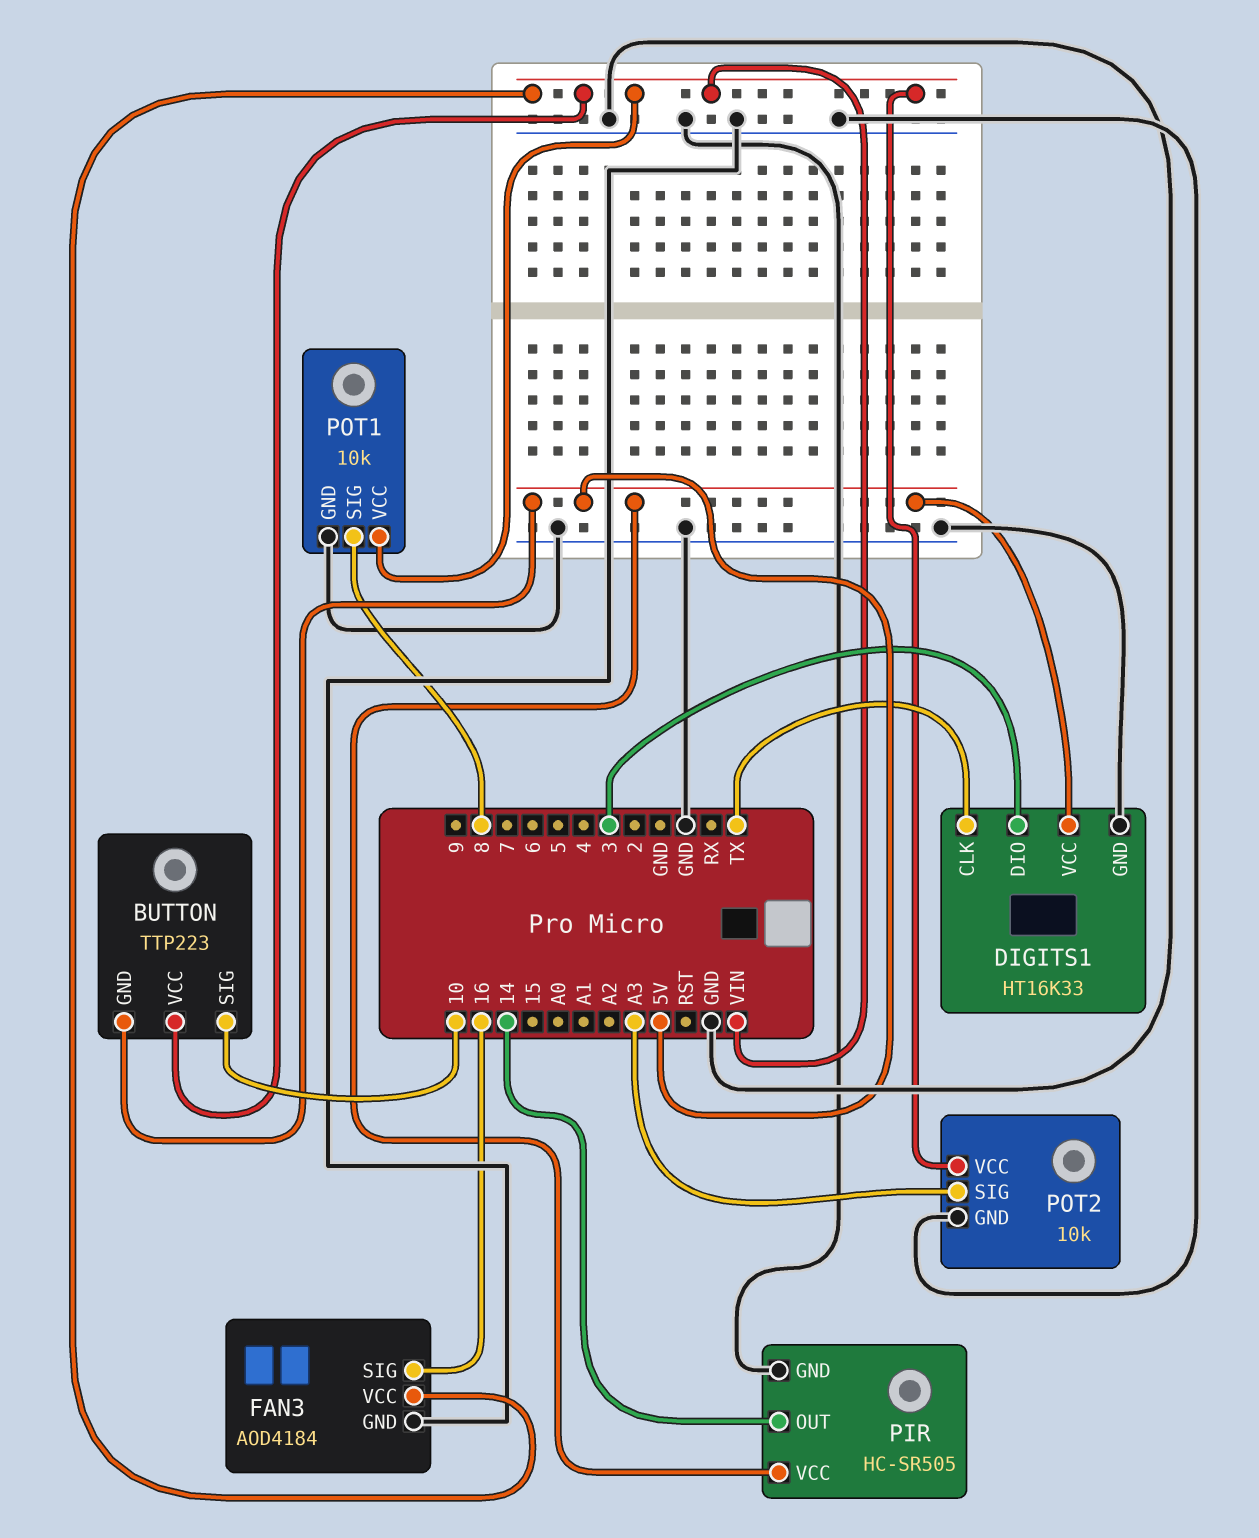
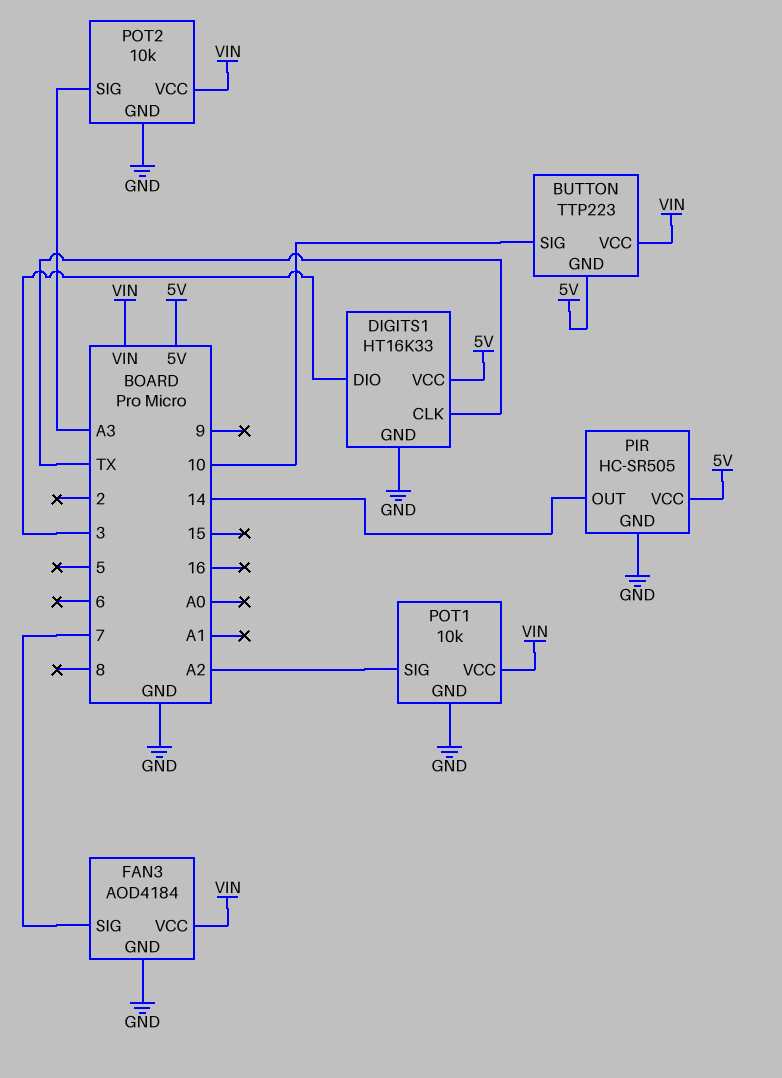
FAN3 pin SIG: 16 -> 7
POT1 pin SIG: 8 -> A2

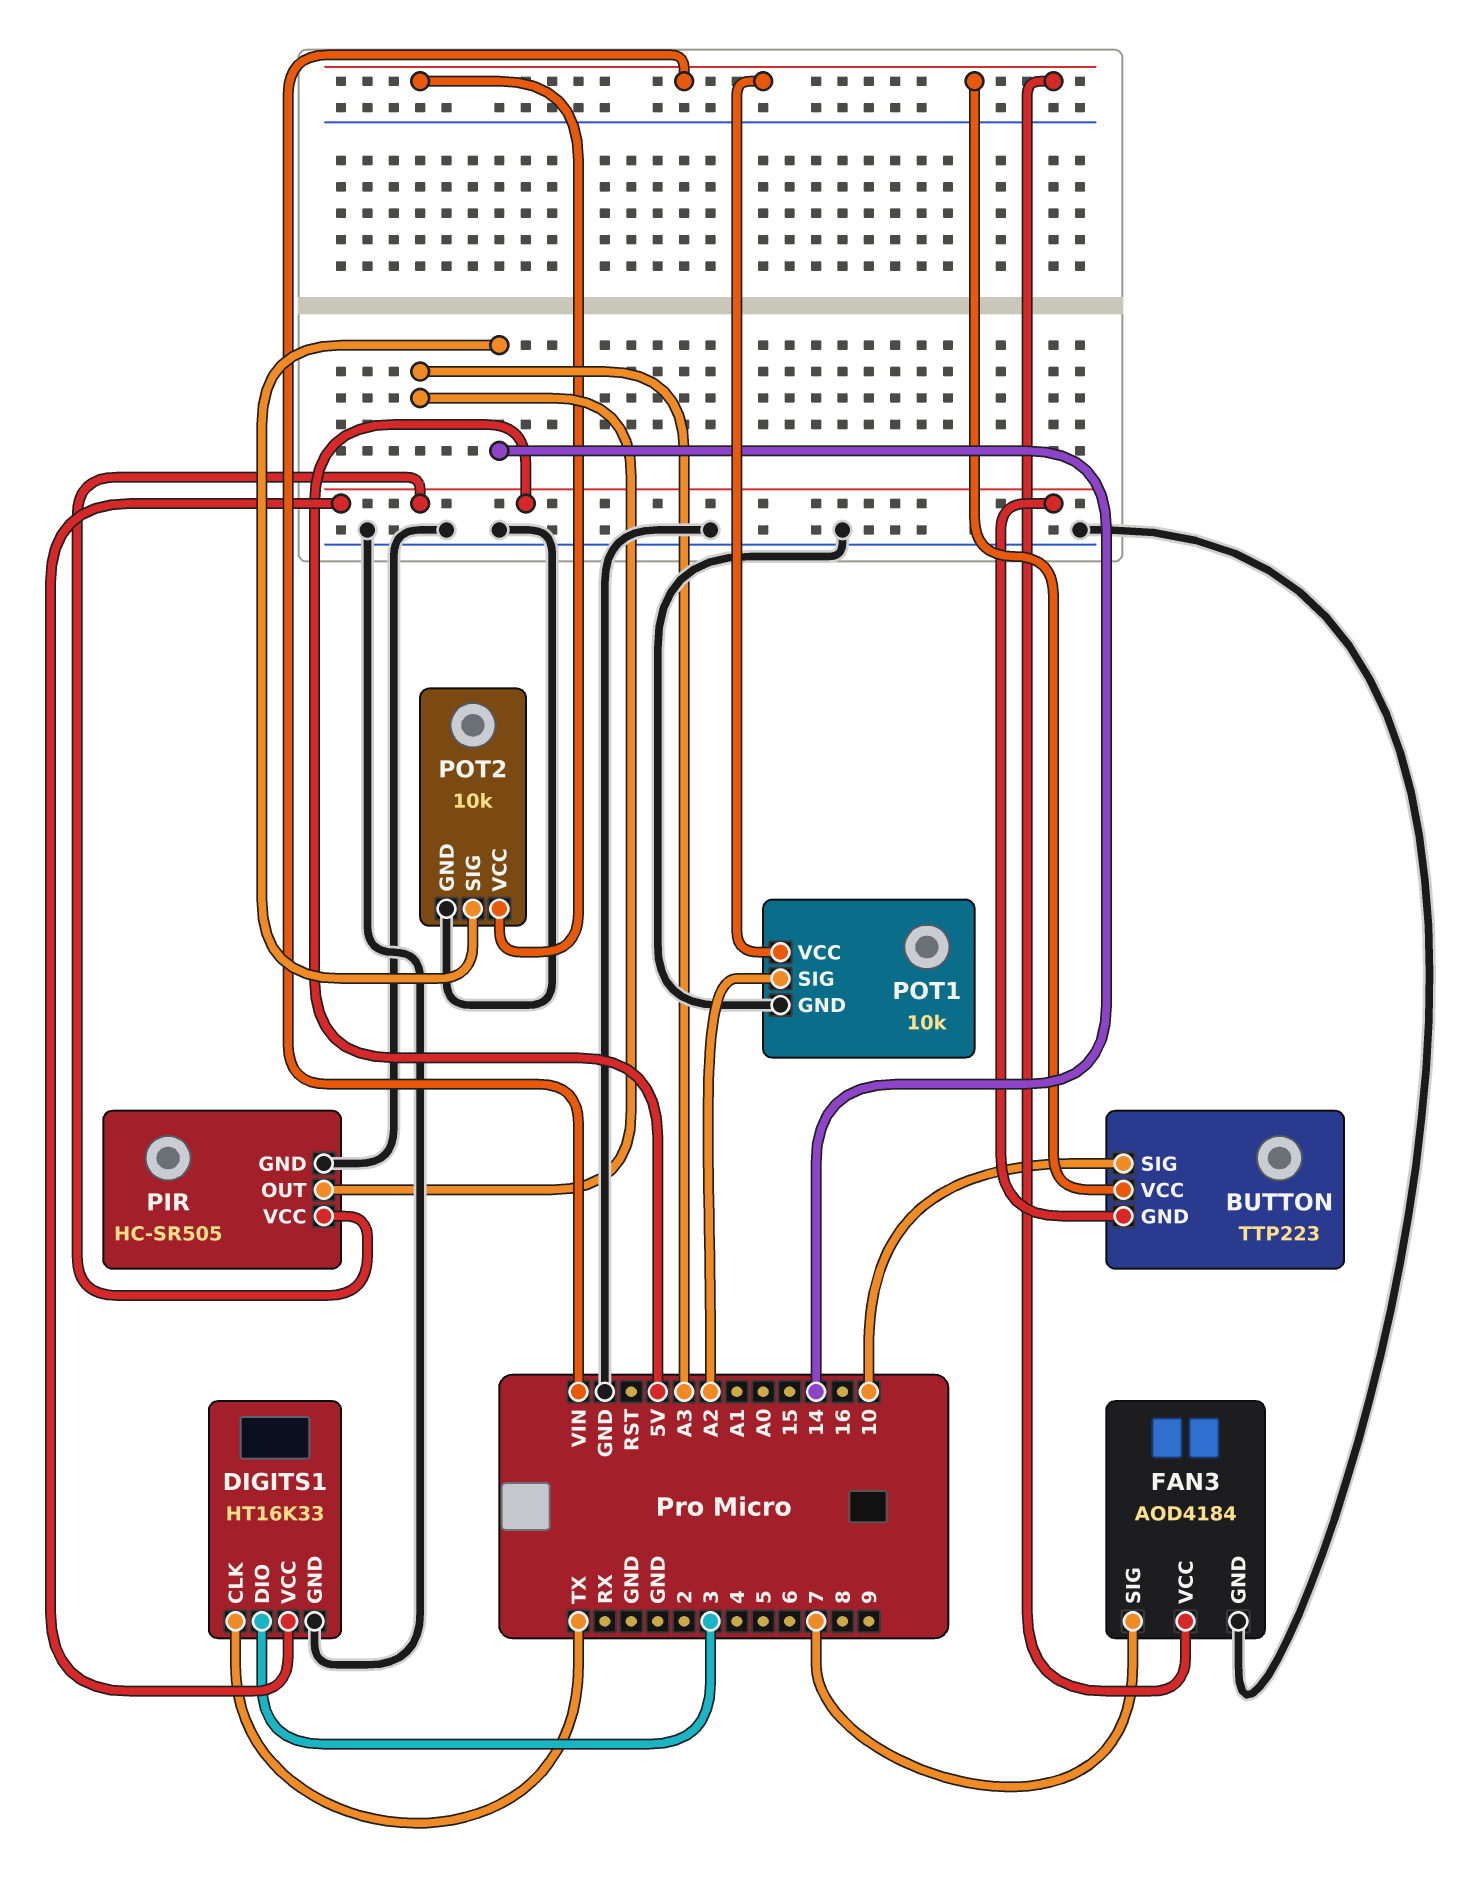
PIR pin OUT: 14 -> A3
POT2 pin SIG: A3 -> 14

